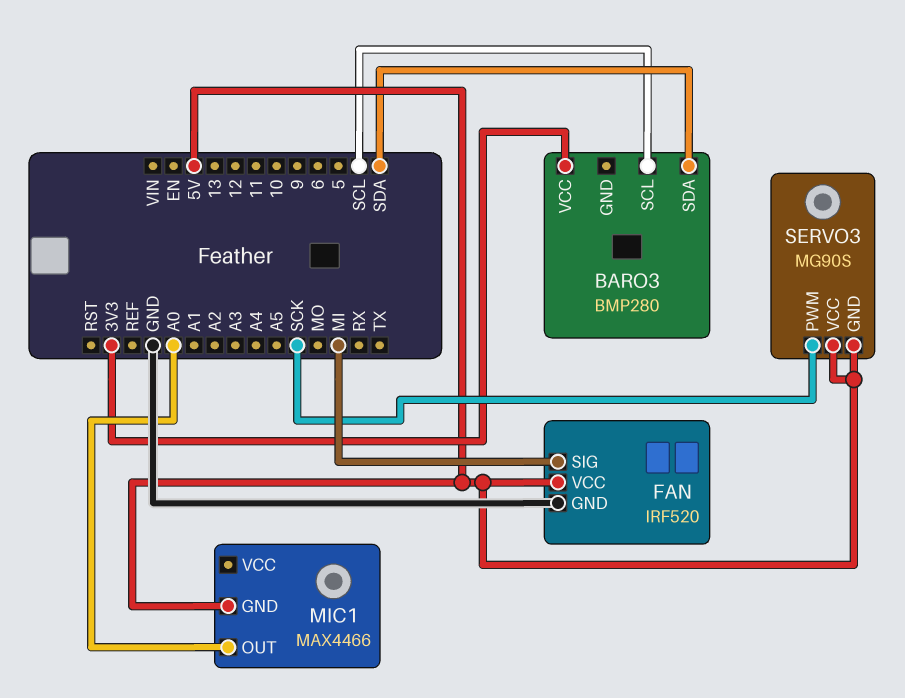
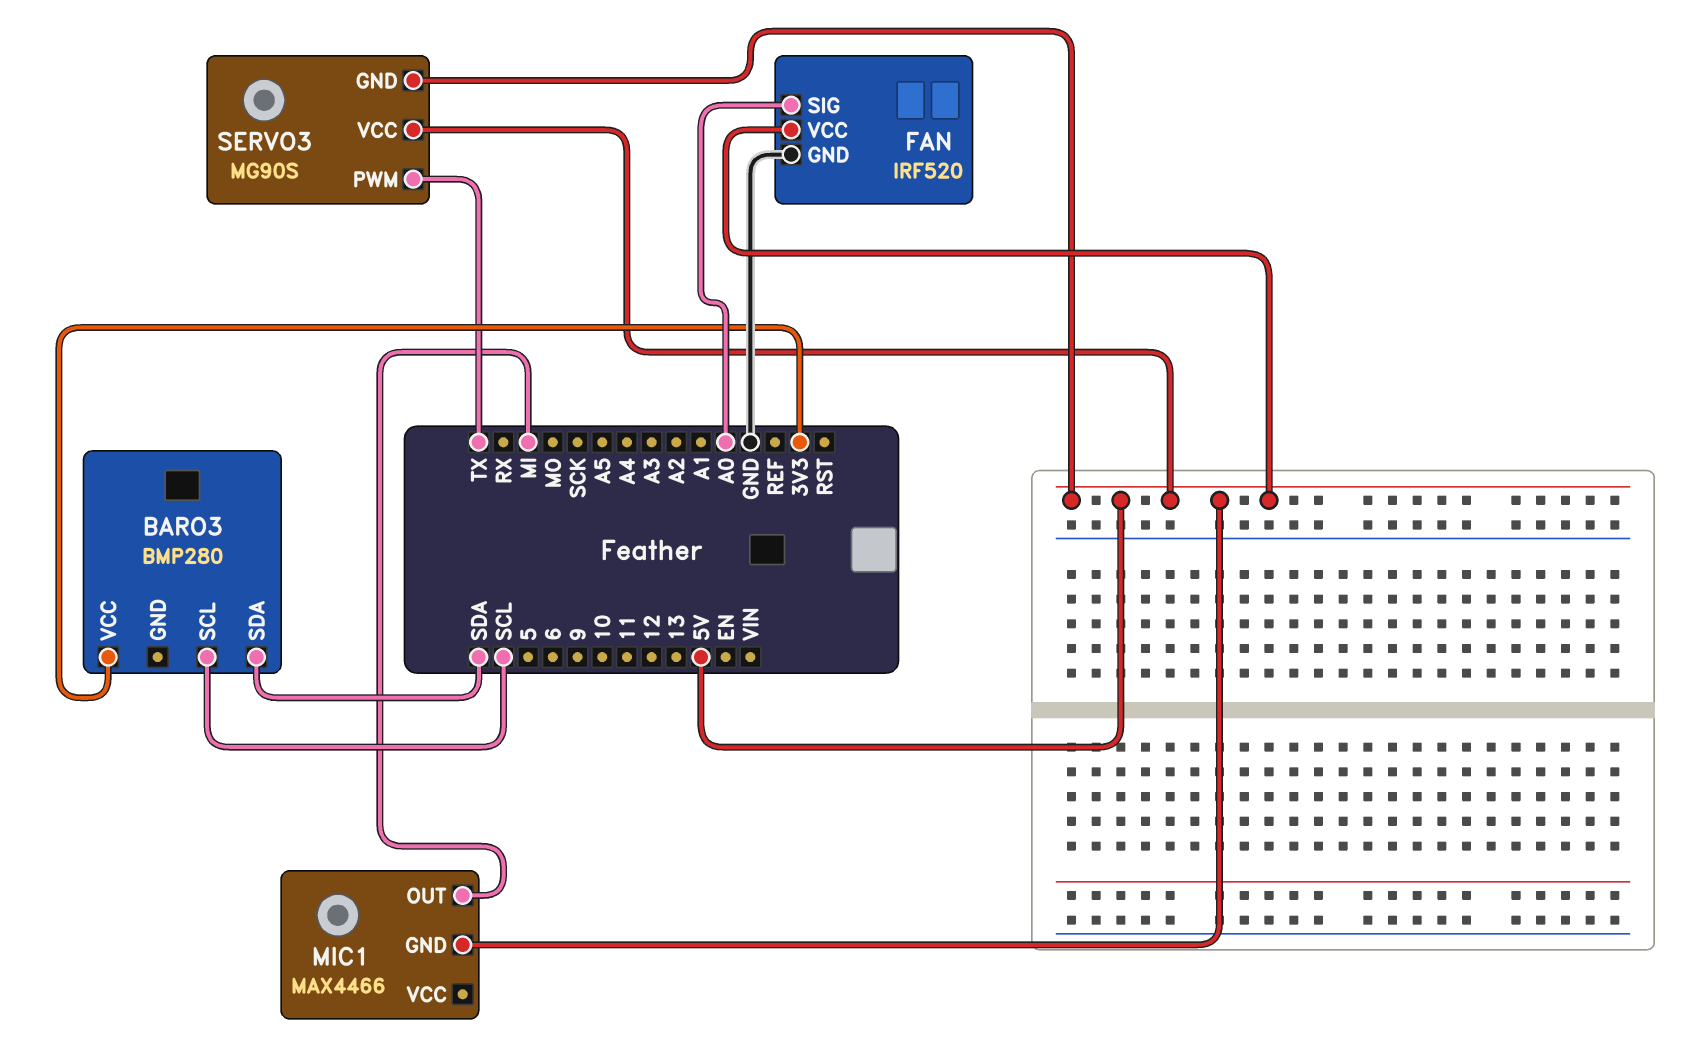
FAN pin SIG: MI -> A0
MIC1 pin OUT: A0 -> MI
SERVO3 pin PWM: SCK -> TX

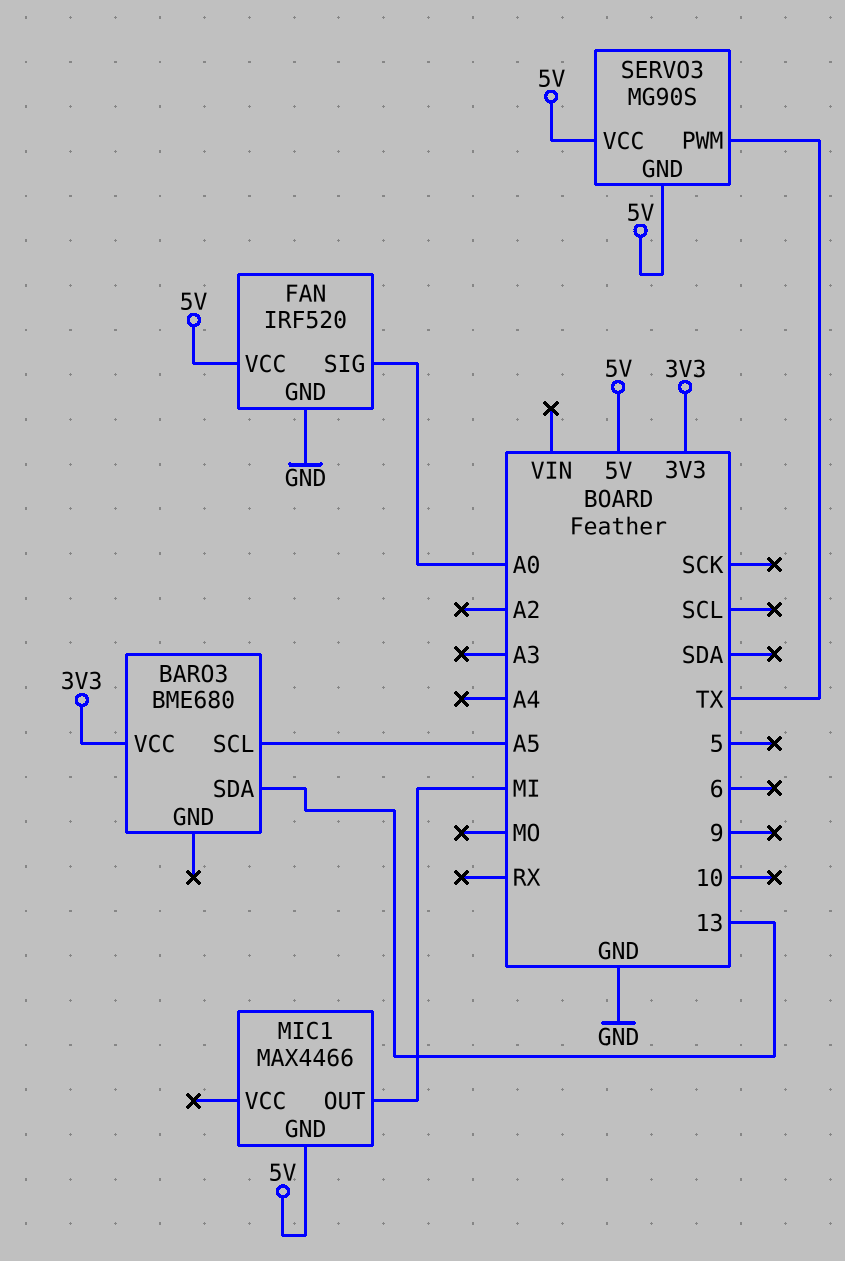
BARO3: BMP280 -> BME680
BARO3 pin SCL: SCL -> A5
BARO3 pin SDA: SDA -> 13

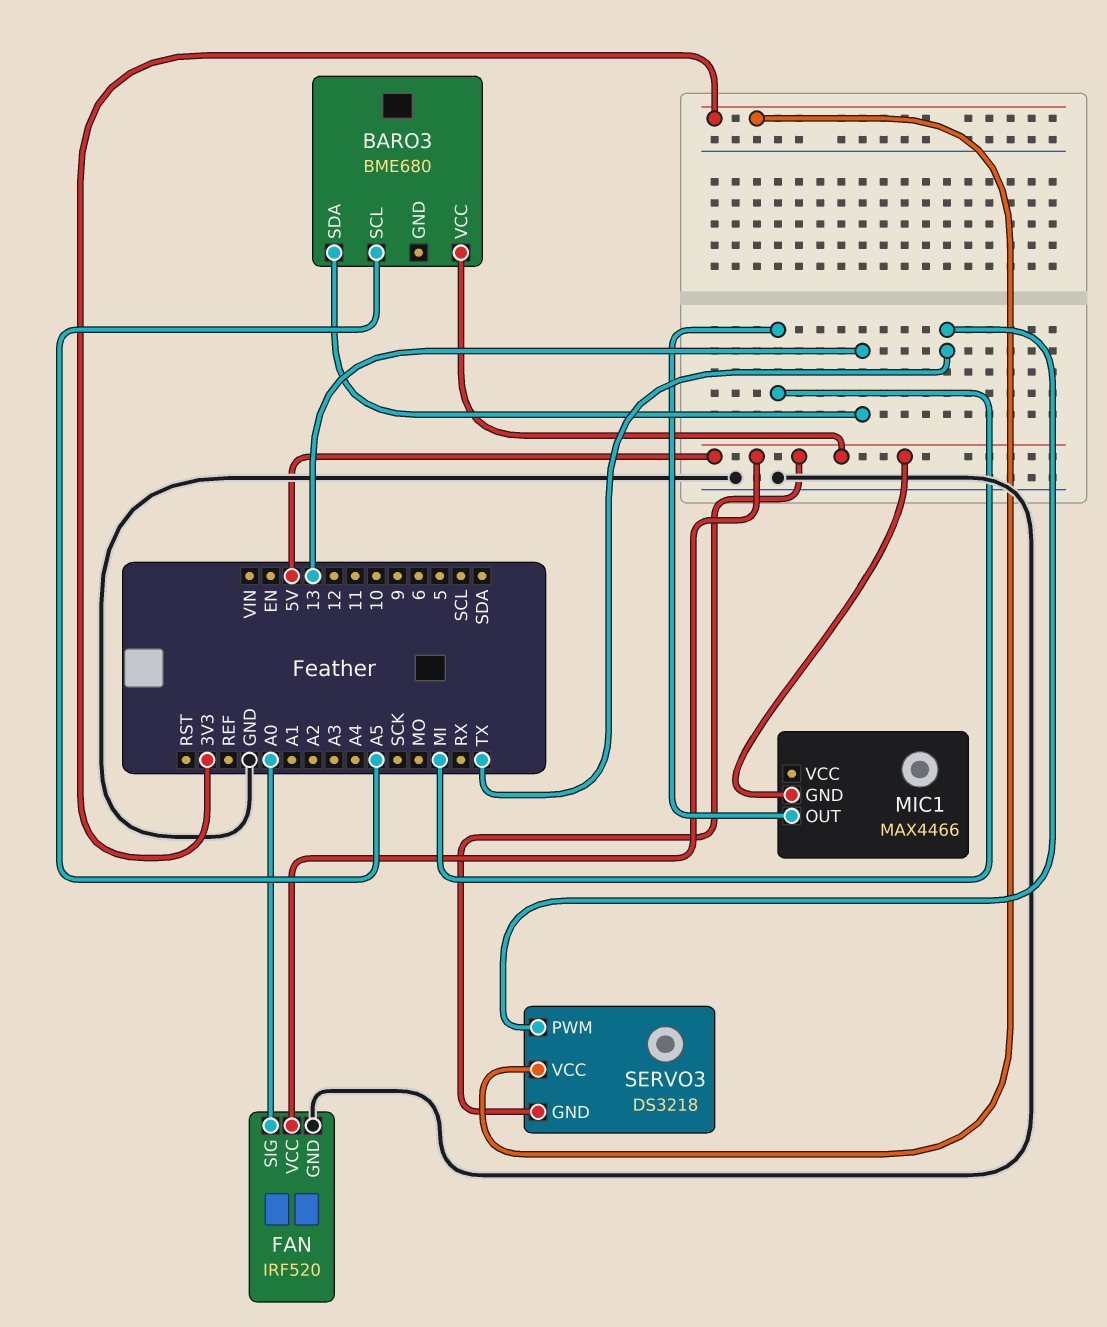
BARO3 pin VCC: 3V3 -> 5V
SERVO3: MG90S -> DS3218
SERVO3 pin VCC: 5V -> 3V3

